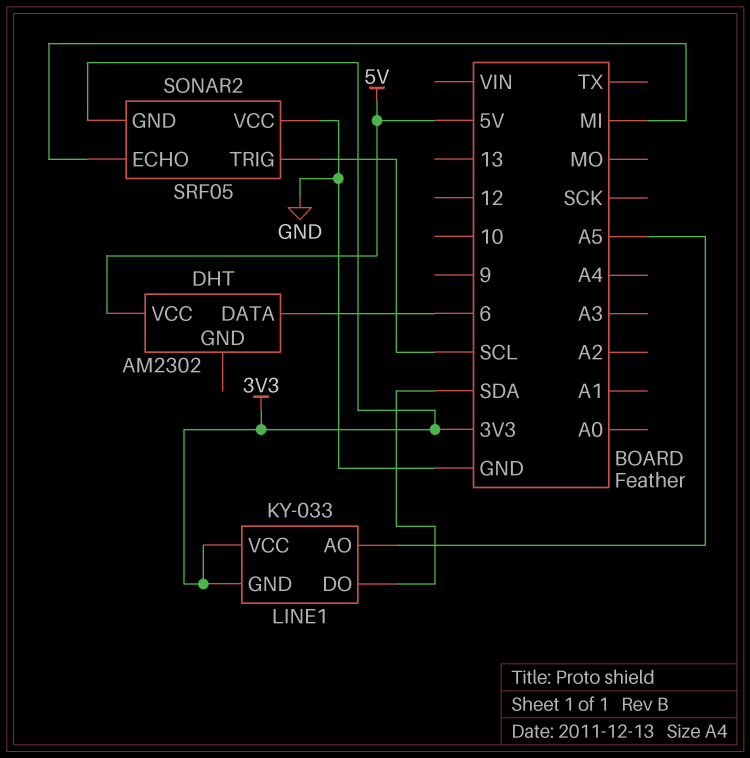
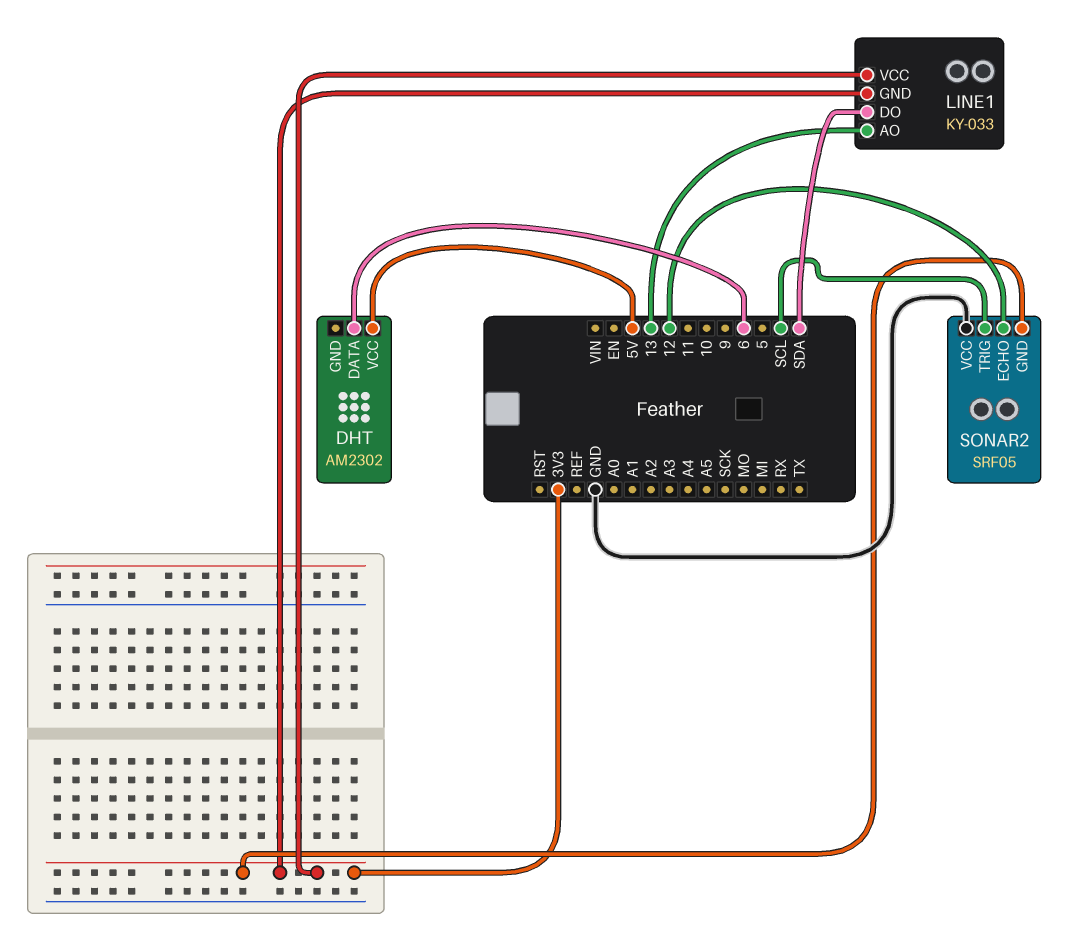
LINE1 pin AO: A5 -> 13
SONAR2 pin ECHO: MI -> 12

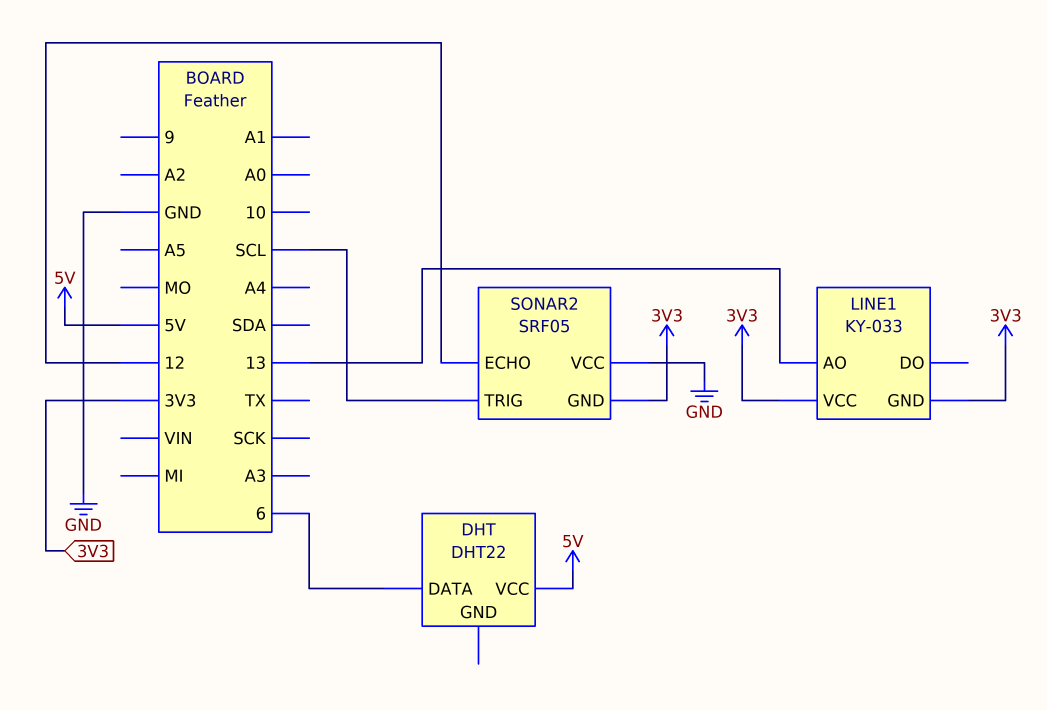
DHT: AM2302 -> DHT22
LINE1 pin DO: SDA -> none

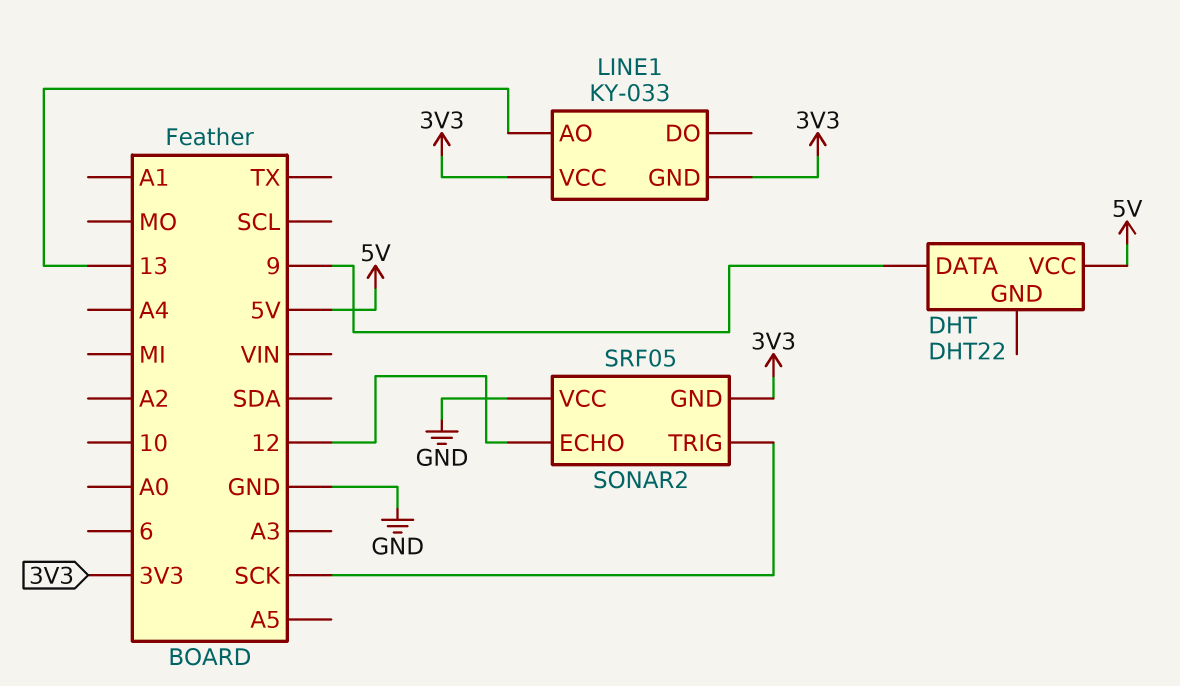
DHT pin DATA: 6 -> 9
SONAR2 pin TRIG: SCL -> SCK

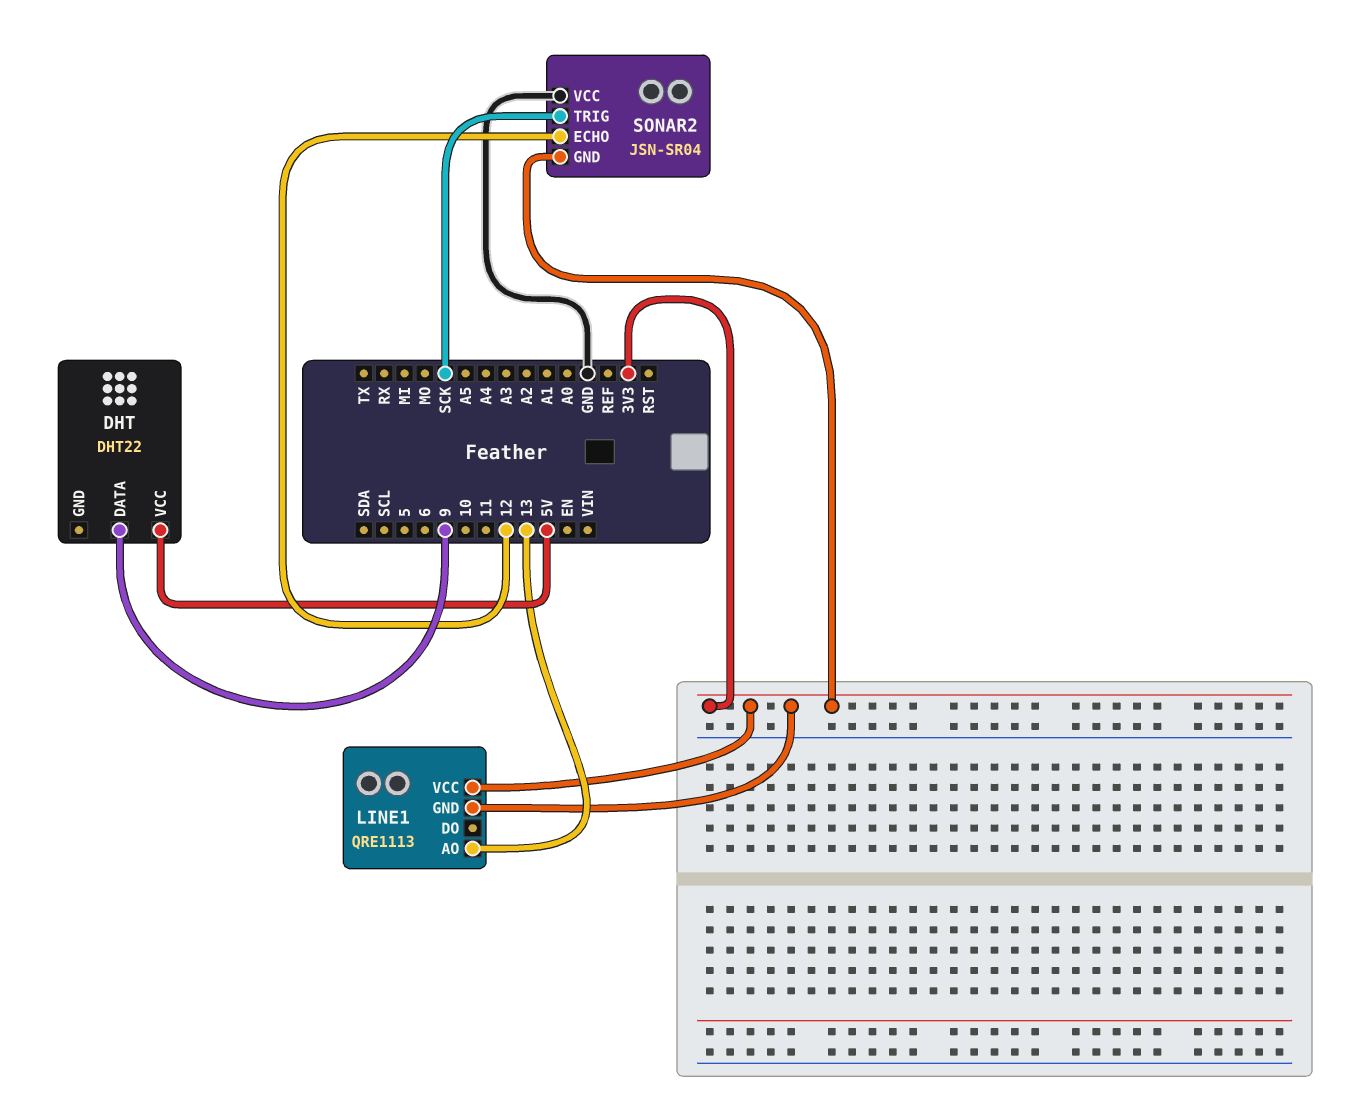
LINE1: KY-033 -> QRE1113
SONAR2: SRF05 -> JSN-SR04

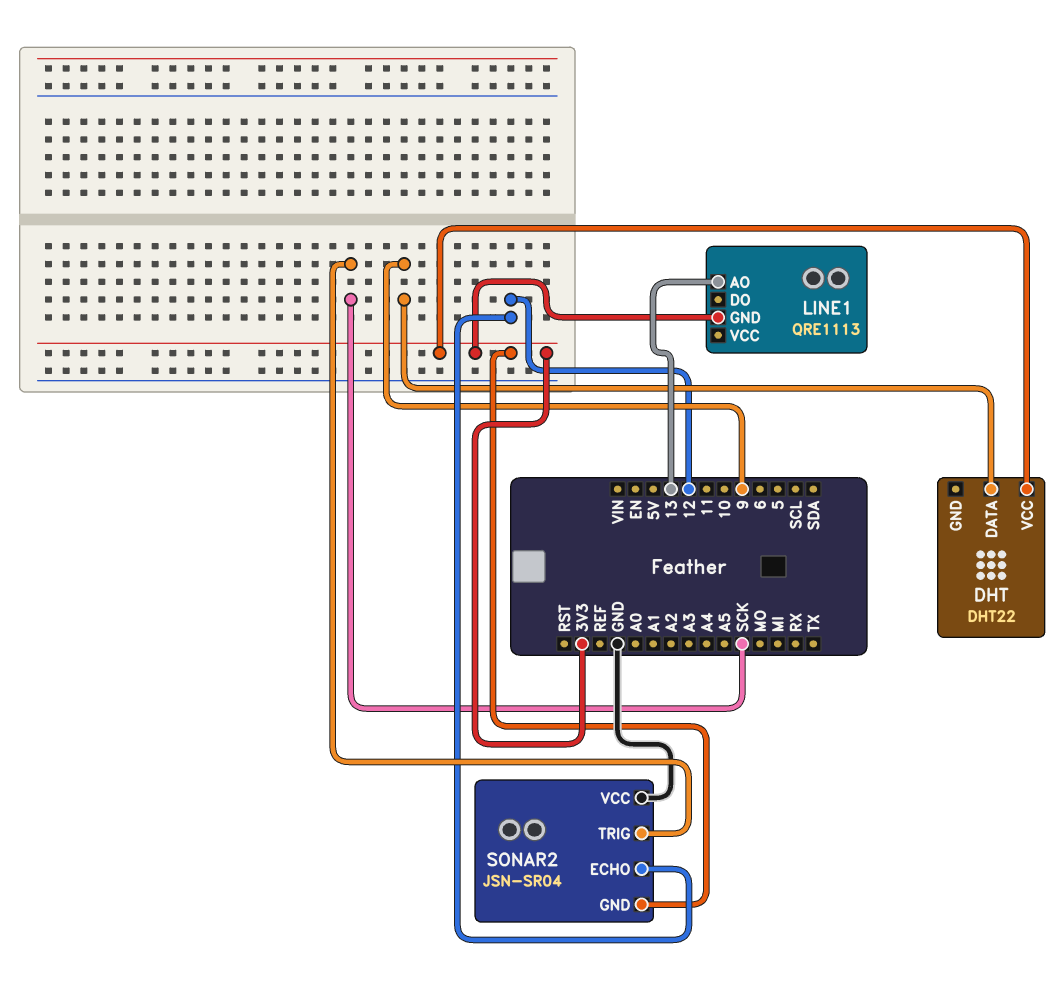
DHT pin VCC: 5V -> 3V3
LINE1 pin VCC: 3V3 -> none

